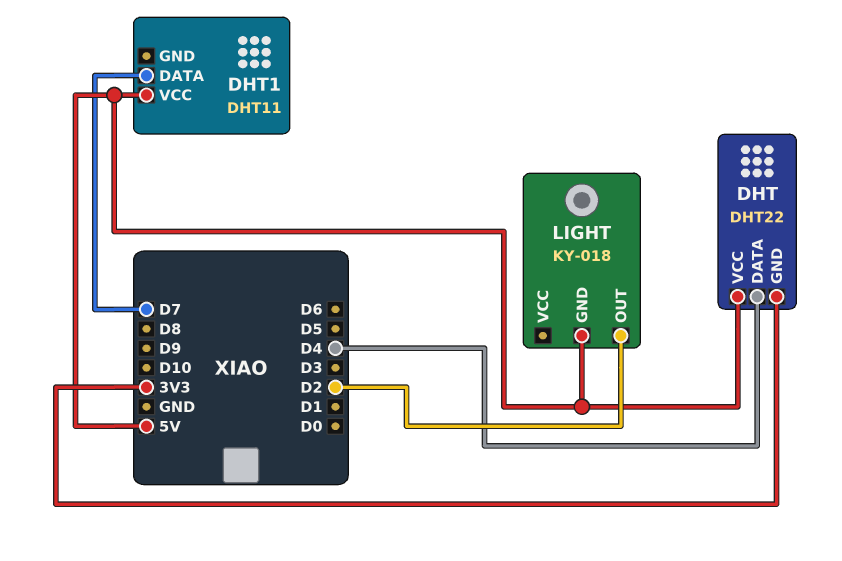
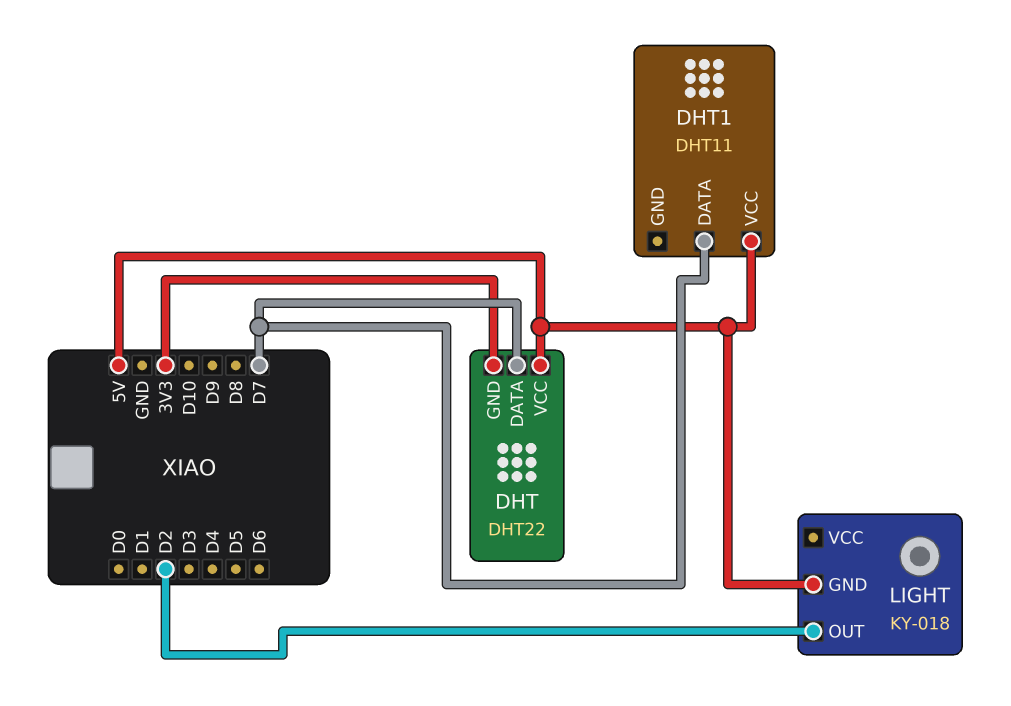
DHT pin DATA: D4 -> D7

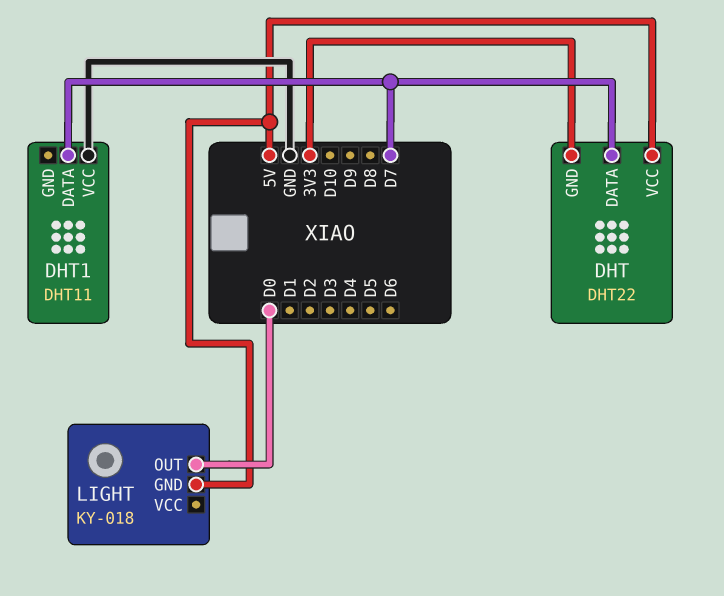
DHT1 pin VCC: 5V -> GND
LIGHT pin OUT: D2 -> D0

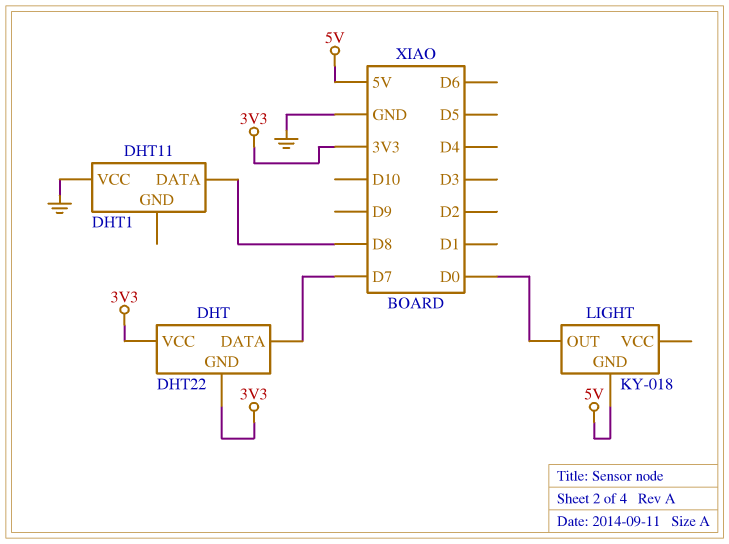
DHT pin VCC: 5V -> 3V3
DHT1 pin DATA: D7 -> D8

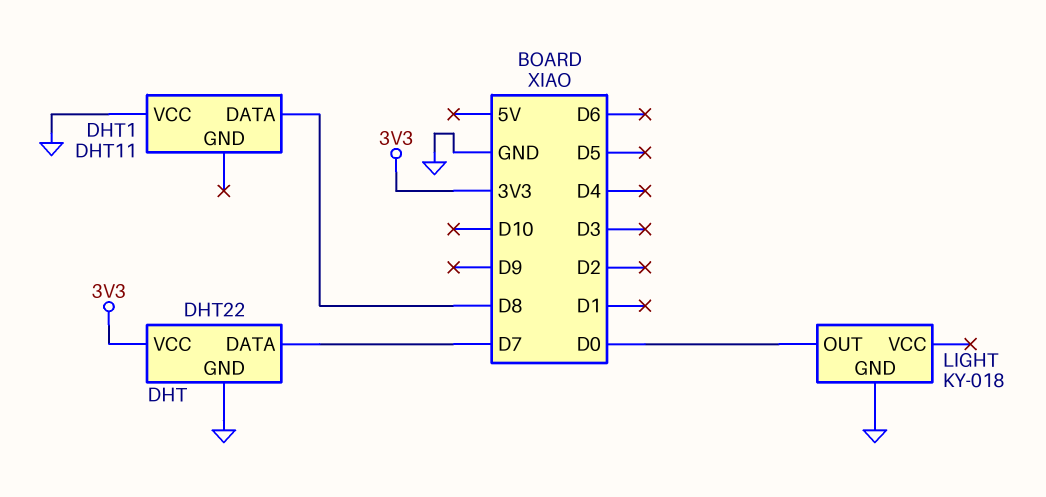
DHT pin GND: 3V3 -> GND
LIGHT pin GND: 5V -> GND

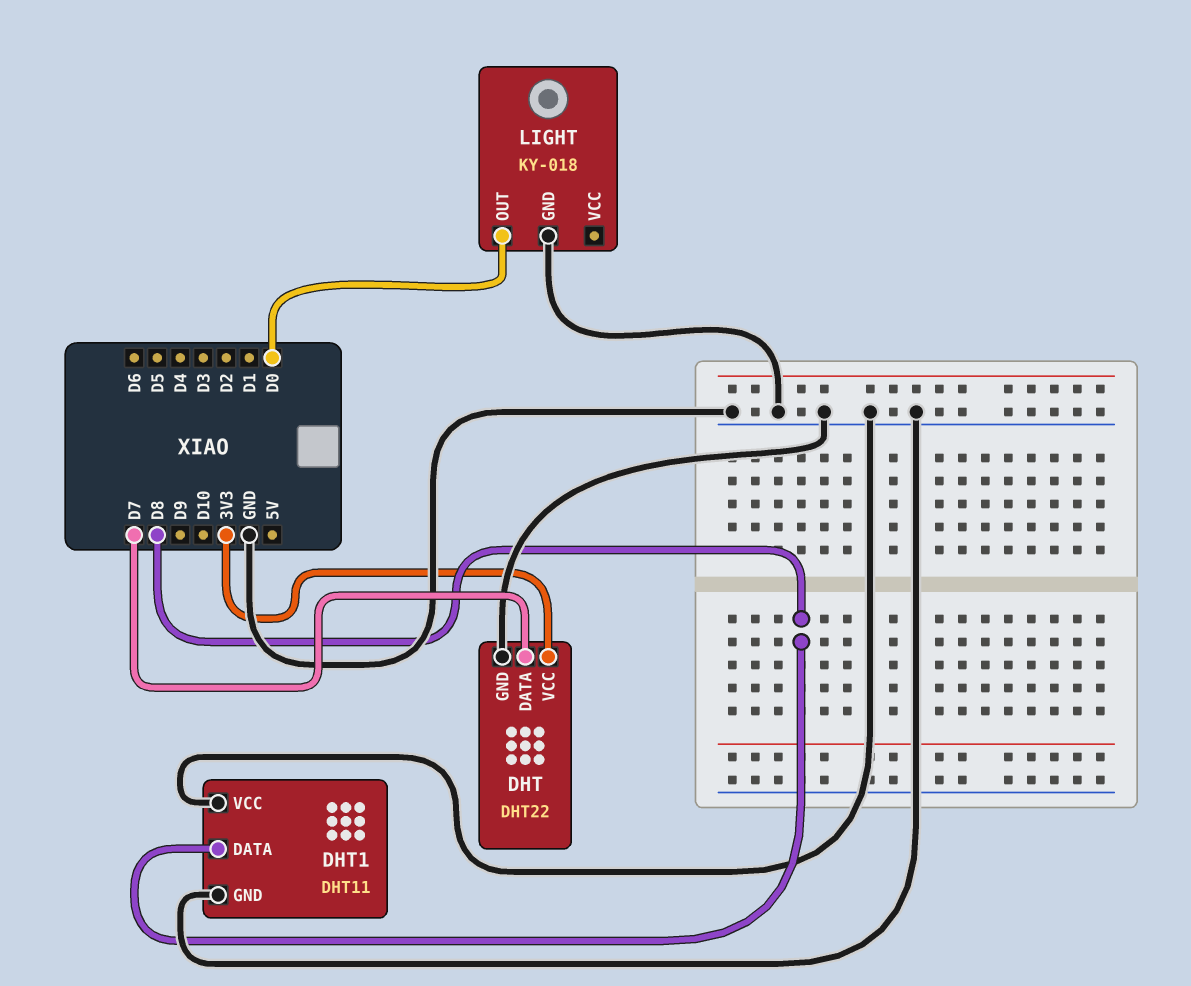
DHT1 pin GND: none -> GND

